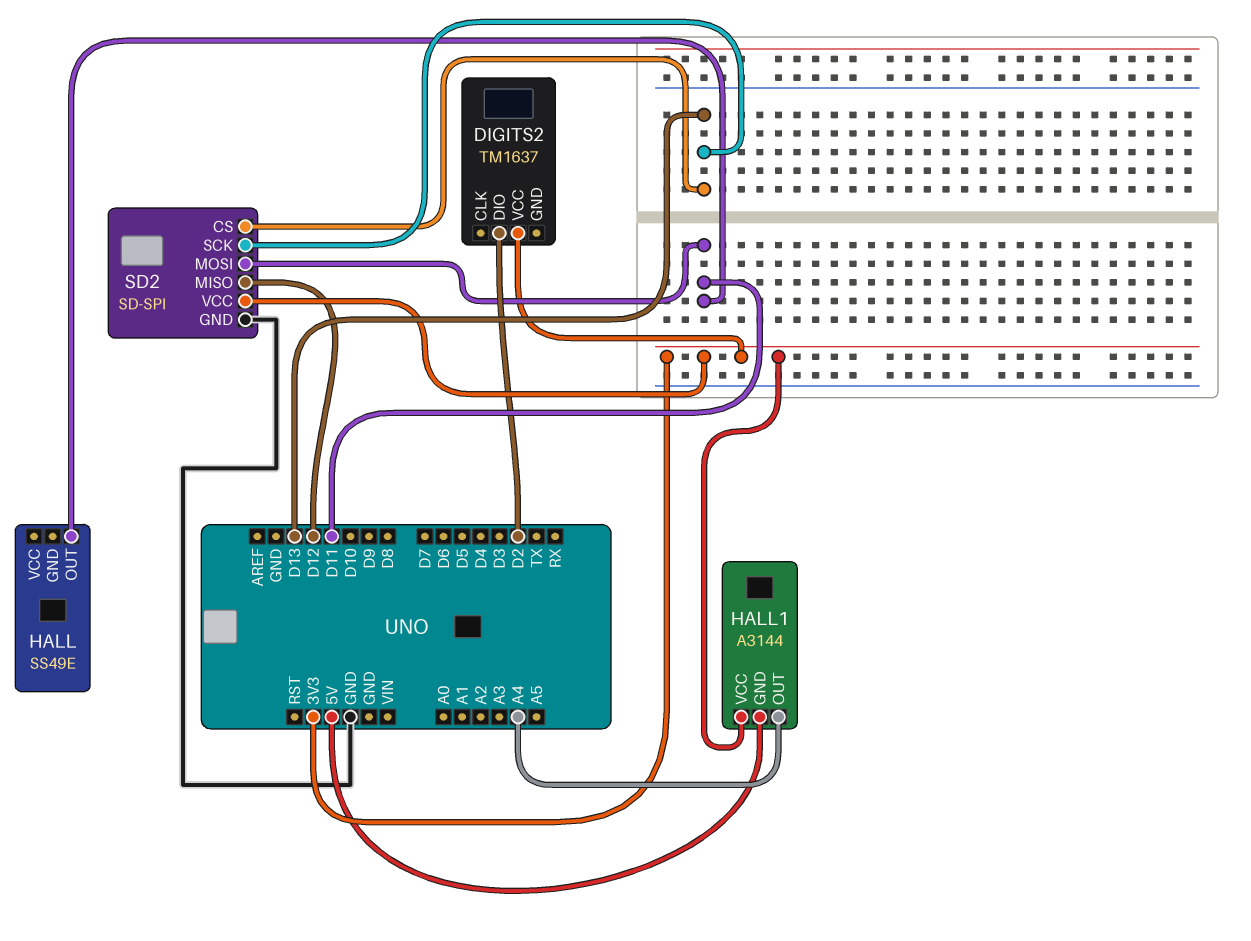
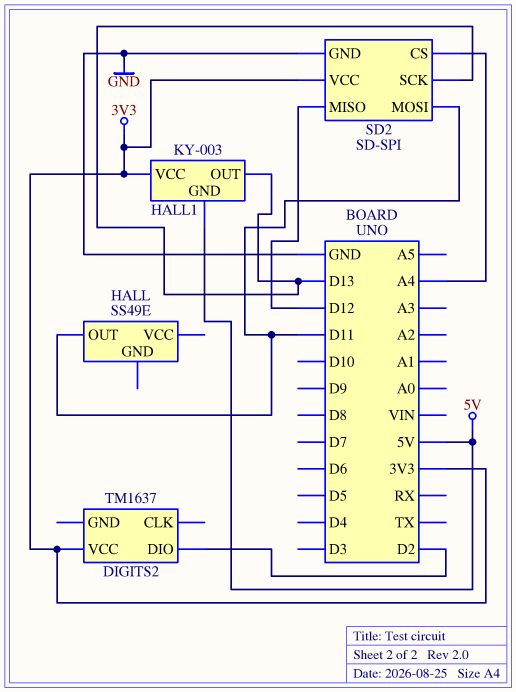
HALL1: A3144 -> KY-003
HALL1 pin OUT: A4 -> D13
SD2 pin CS: D13 -> A4

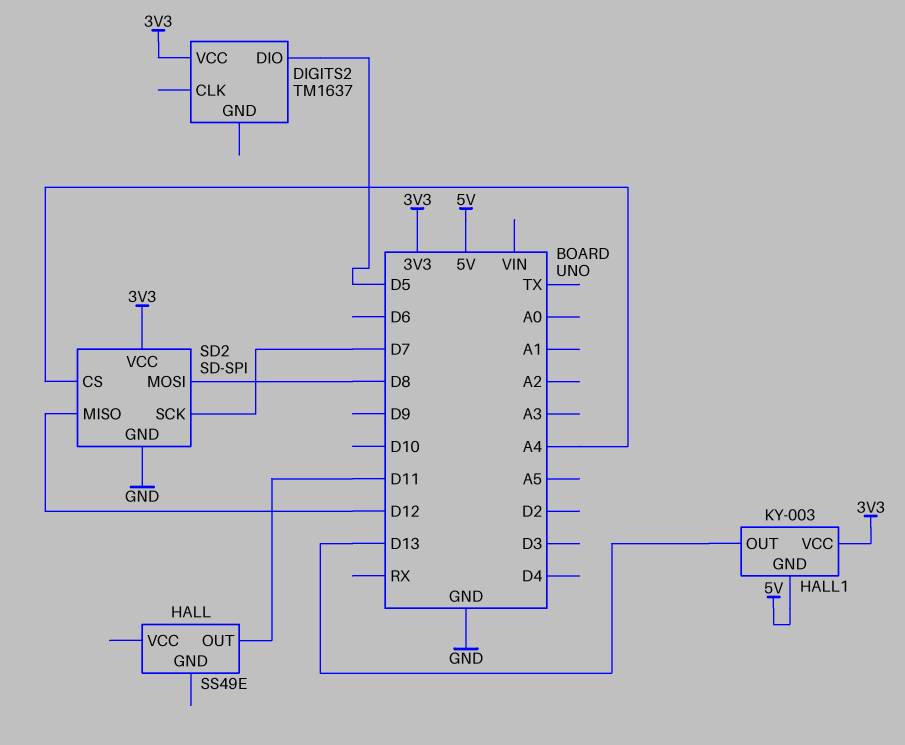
DIGITS2 pin DIO: D2 -> D5
SD2 pin MOSI: D11 -> D8
SD2 pin SCK: D13 -> D7

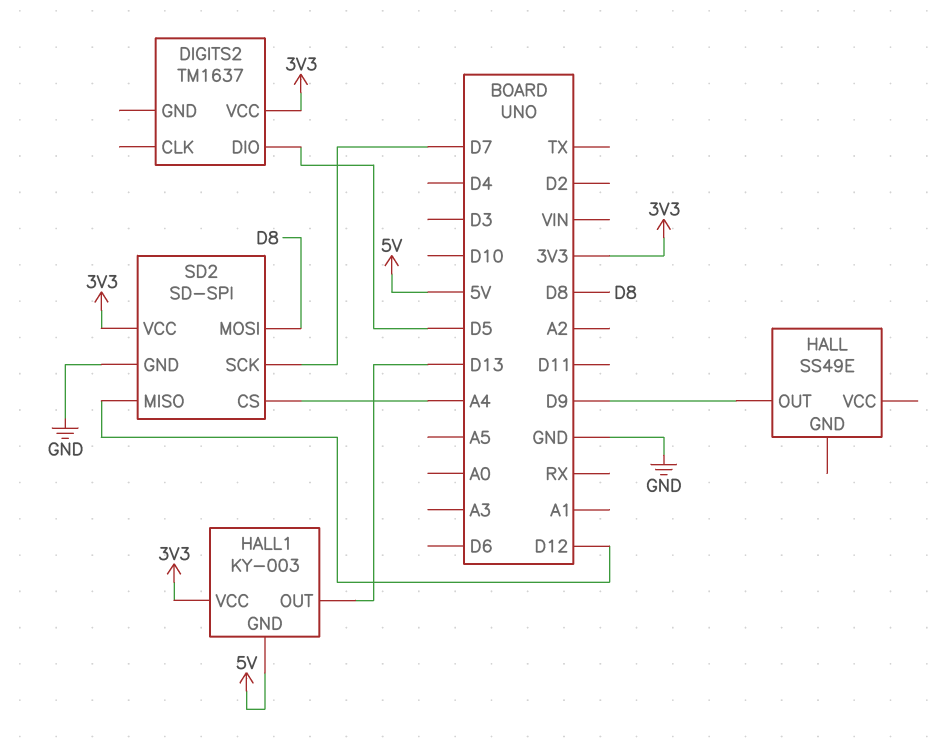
HALL pin OUT: D11 -> D9

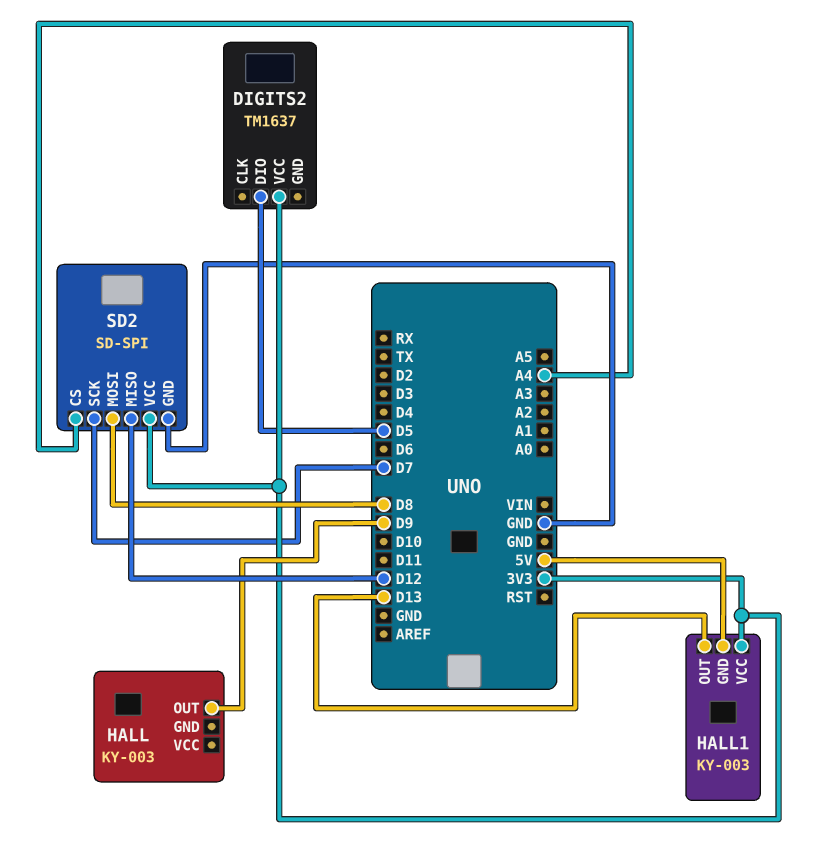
HALL: SS49E -> KY-003

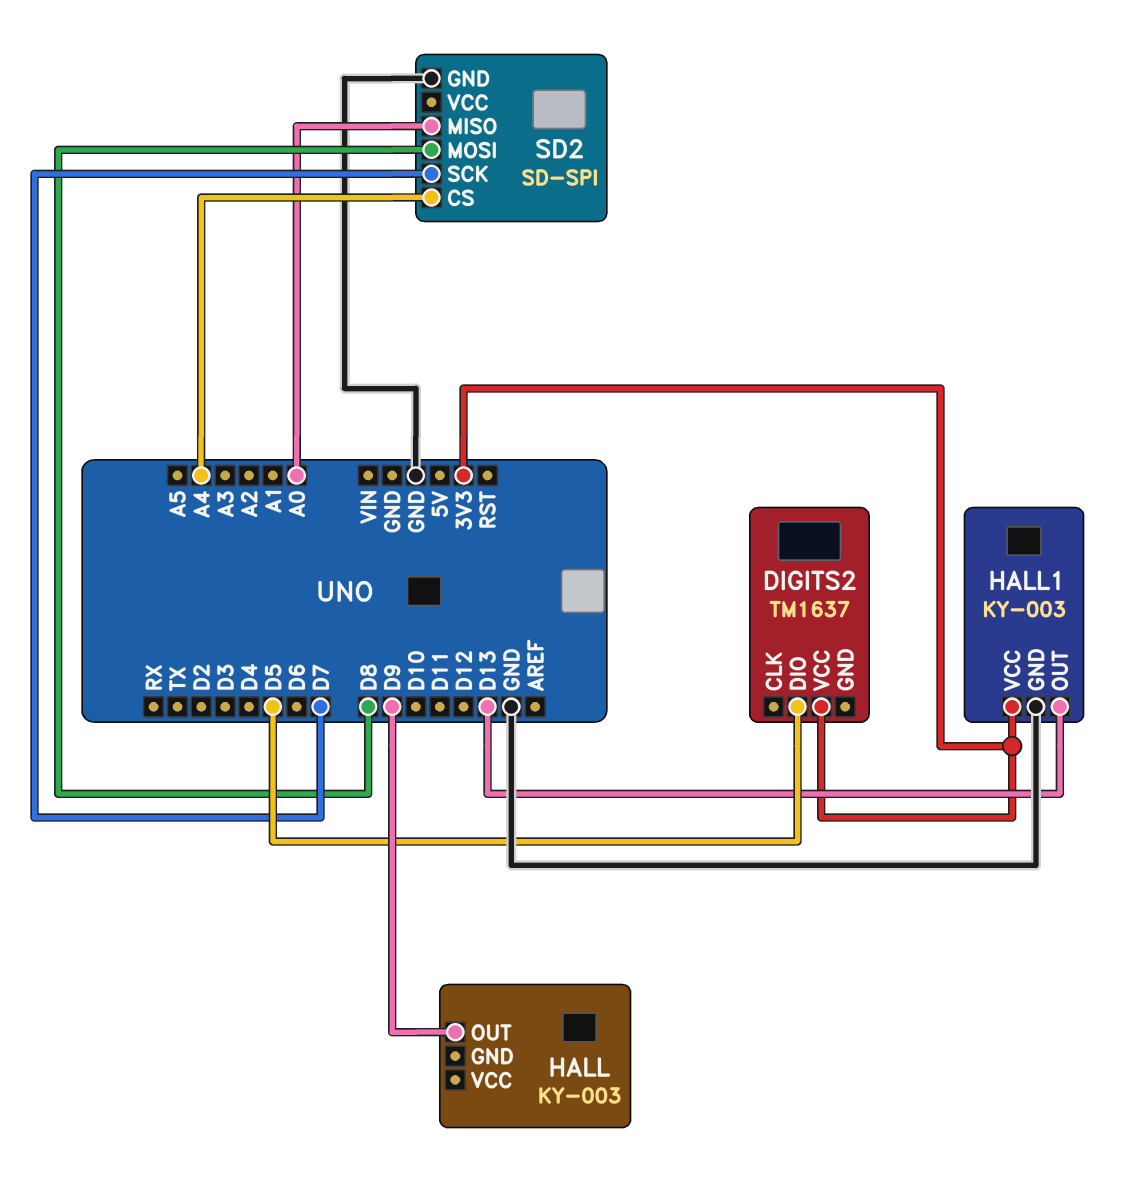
HALL1 pin GND: 5V -> GND
SD2 pin MISO: D12 -> A0
SD2 pin VCC: 3V3 -> none

